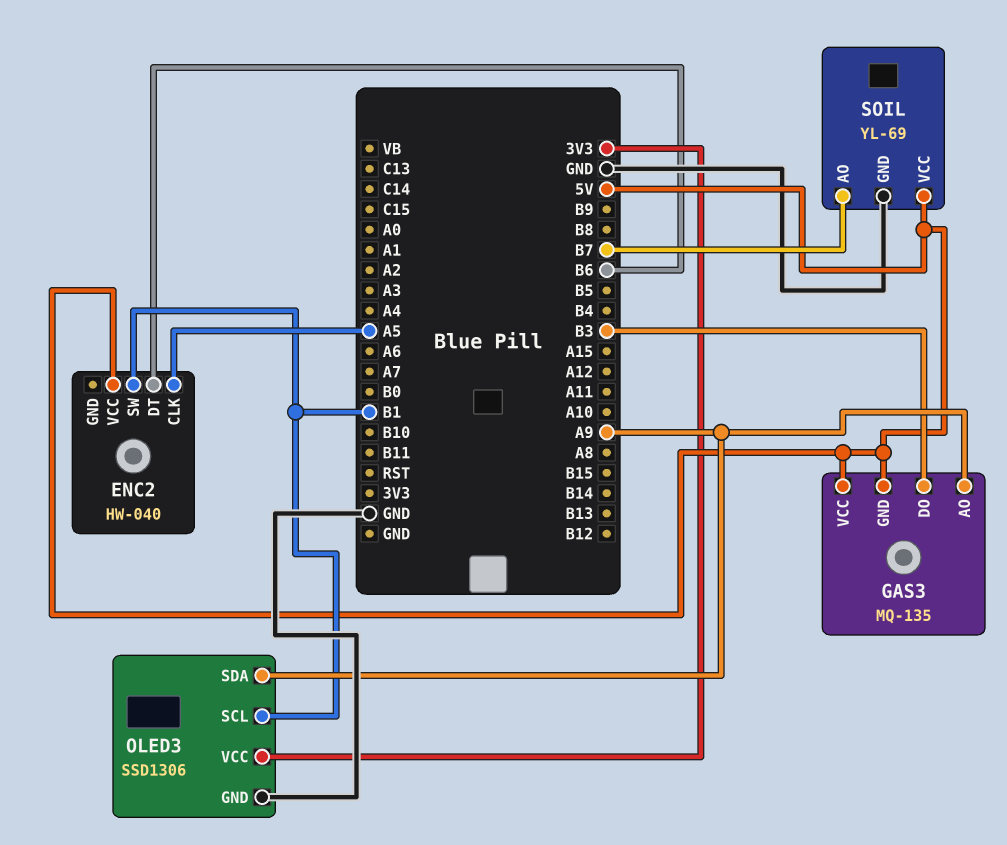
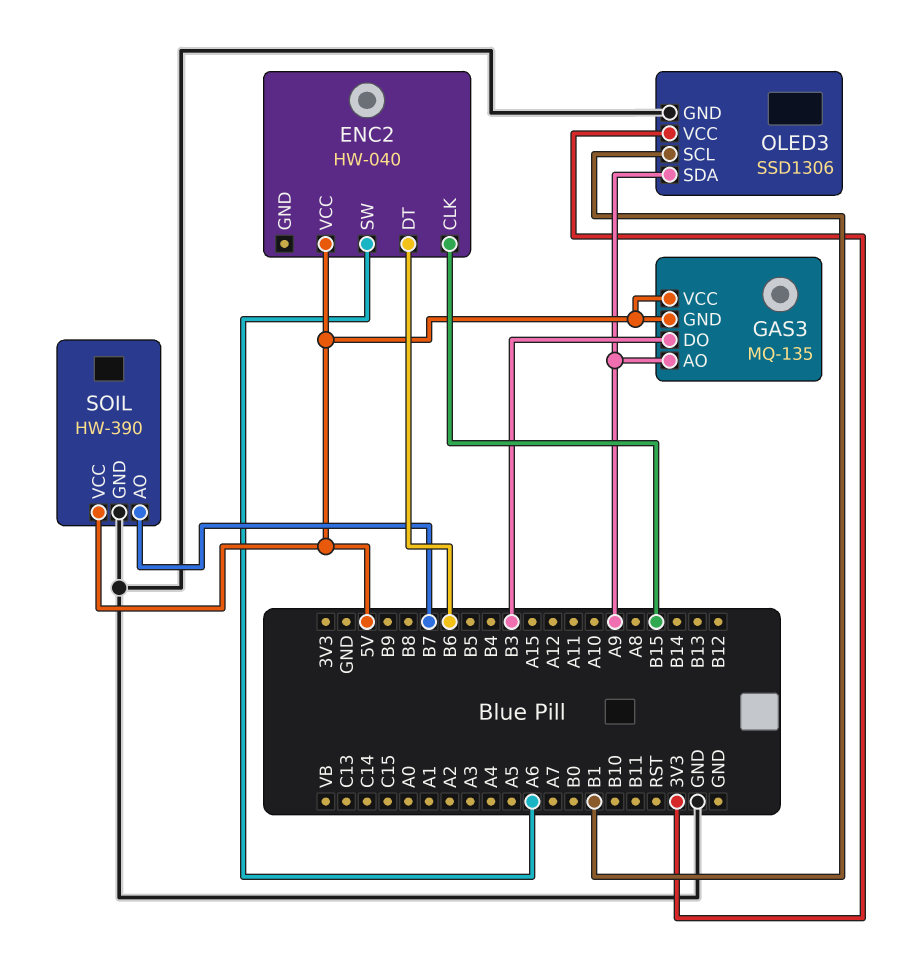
ENC2 pin CLK: A5 -> B15
ENC2 pin SW: B1 -> A6
SOIL: YL-69 -> HW-390

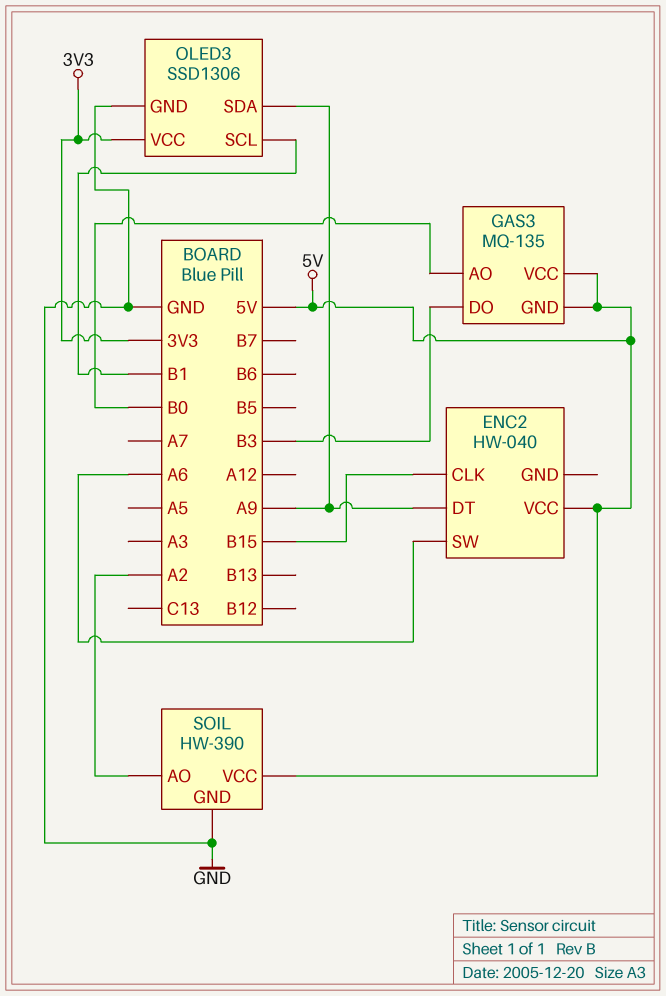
ENC2 pin DT: B6 -> A9
GAS3 pin AO: A9 -> B0
SOIL pin AO: B7 -> A2

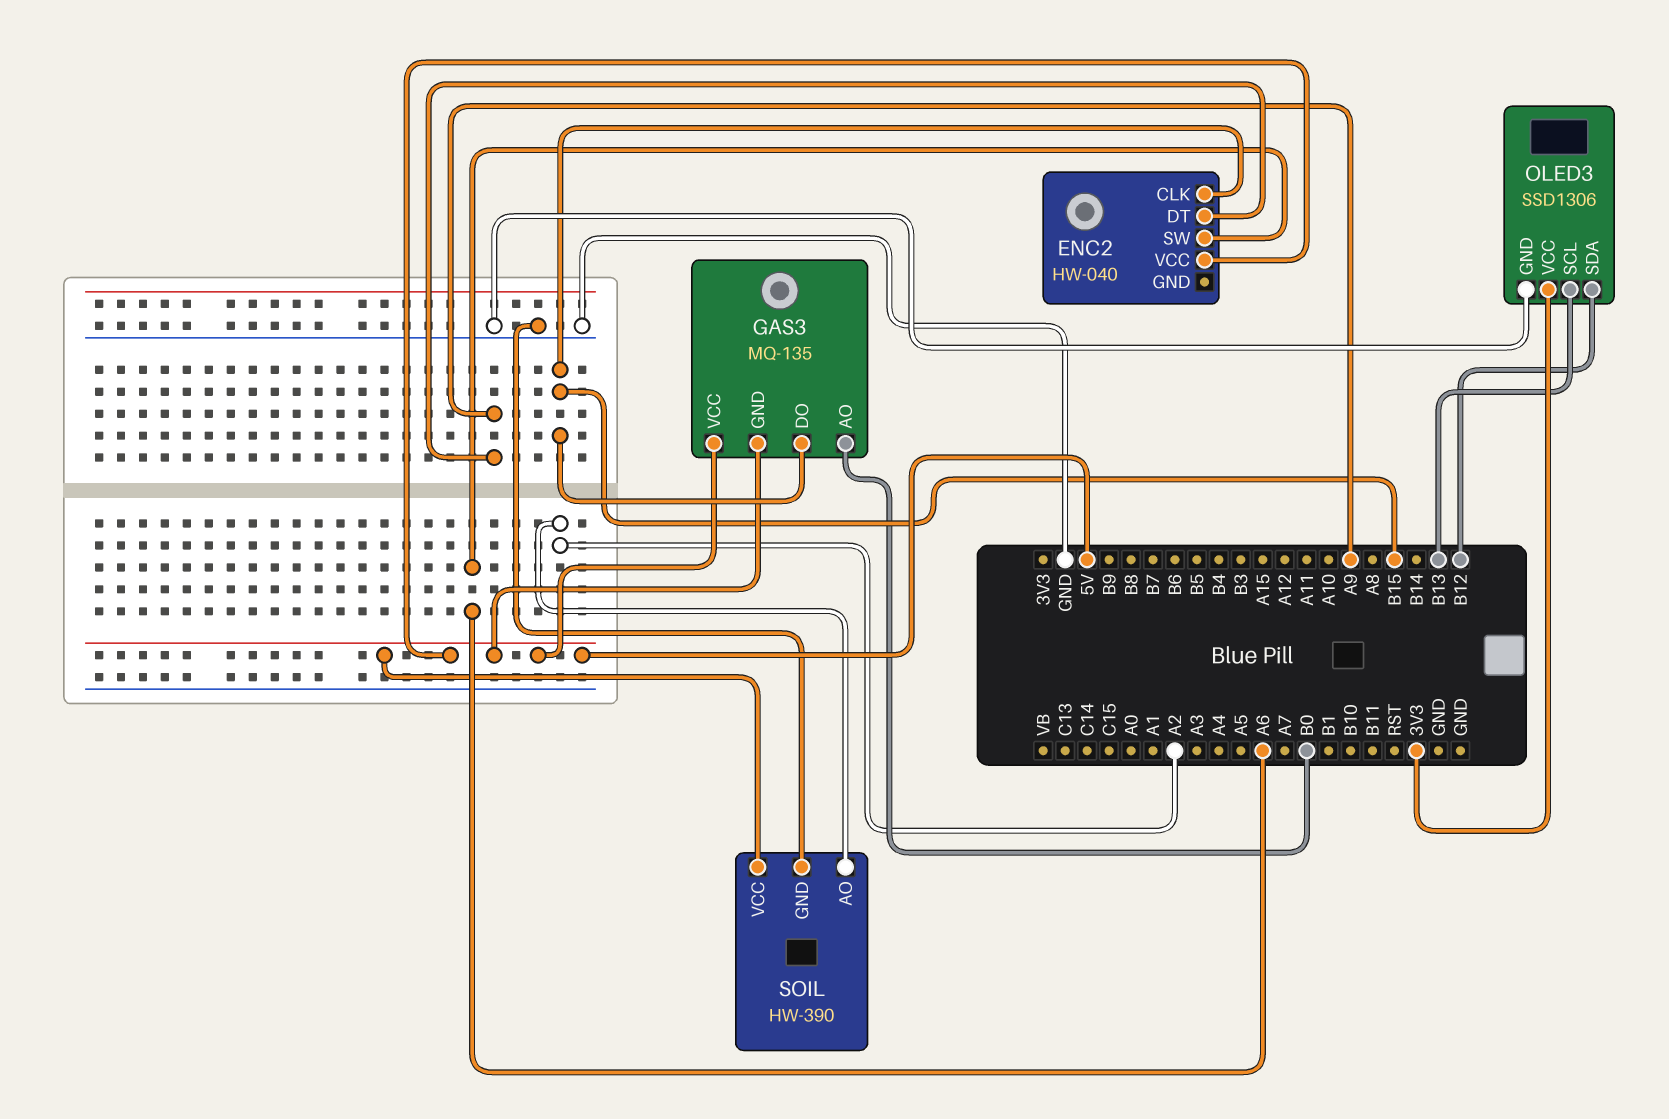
GAS3 pin DO: B3 -> B15
OLED3 pin SCL: B1 -> B13
OLED3 pin SDA: A9 -> B12

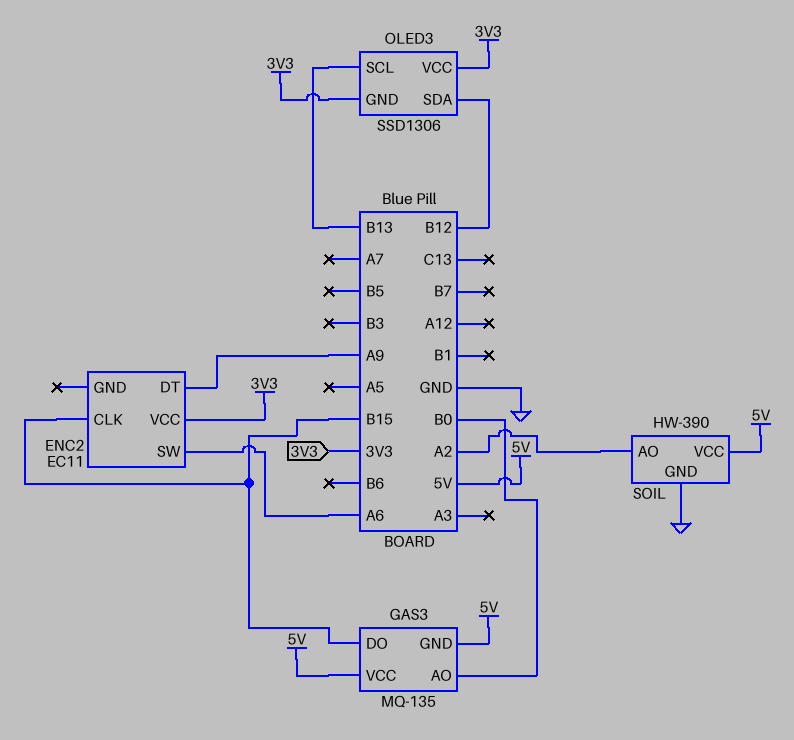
ENC2: HW-040 -> EC11
ENC2 pin VCC: 5V -> 3V3
OLED3 pin GND: GND -> 3V3

